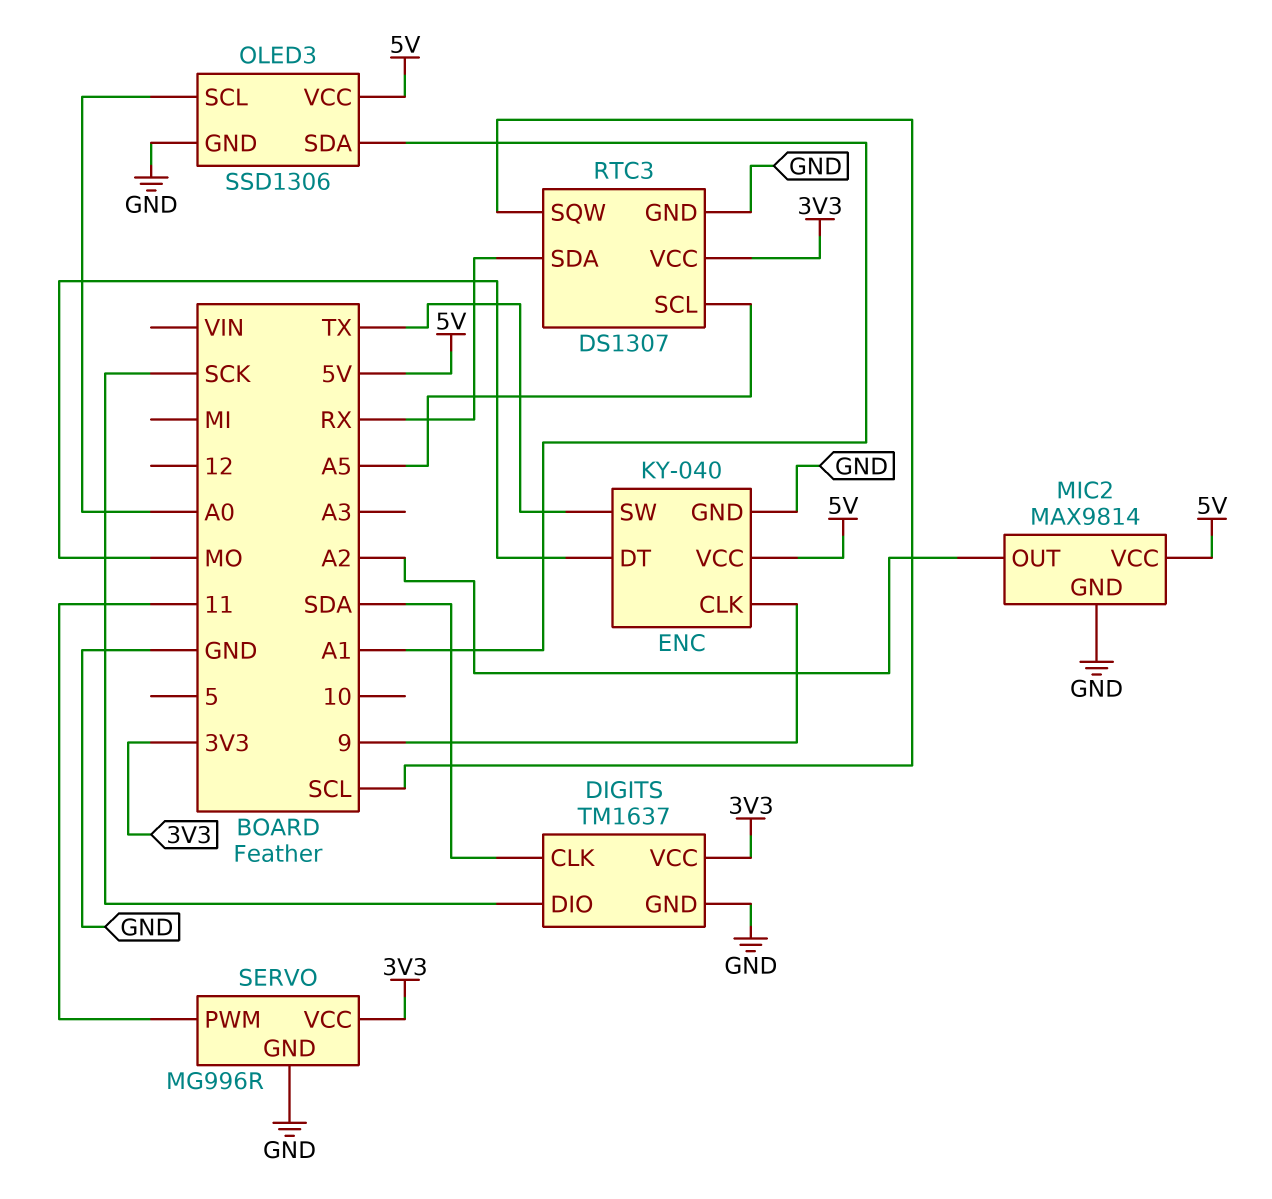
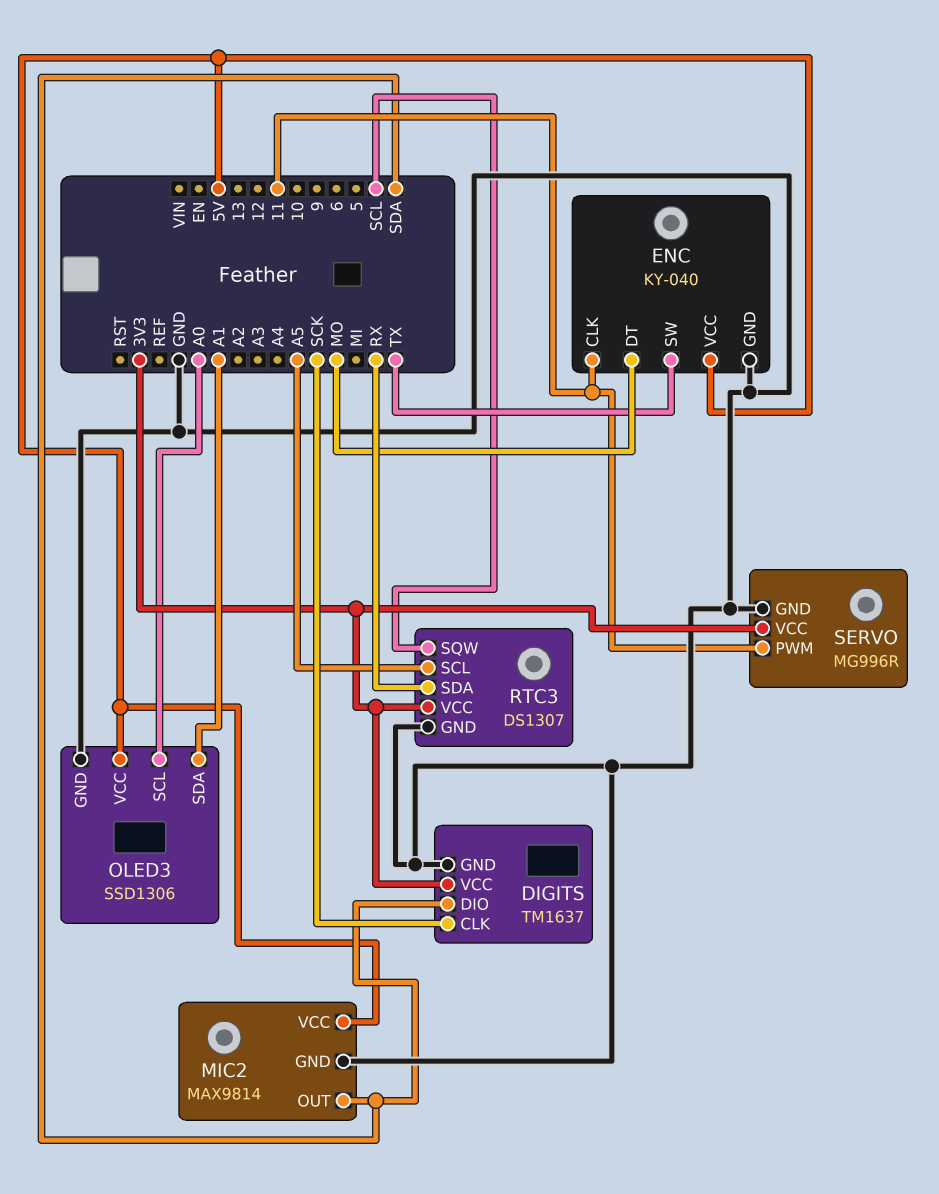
DIGITS pin CLK: SDA -> SCK
DIGITS pin DIO: SCK -> SDA
ENC pin CLK: 9 -> 11
MIC2 pin OUT: A2 -> SDA

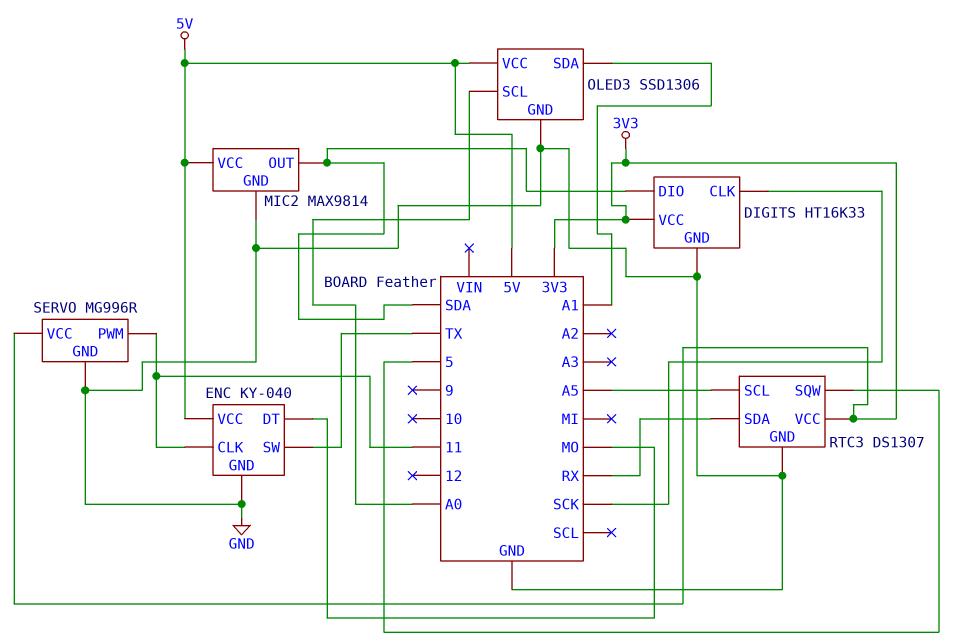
DIGITS: TM1637 -> HT16K33
RTC3 pin SQW: SCL -> 5

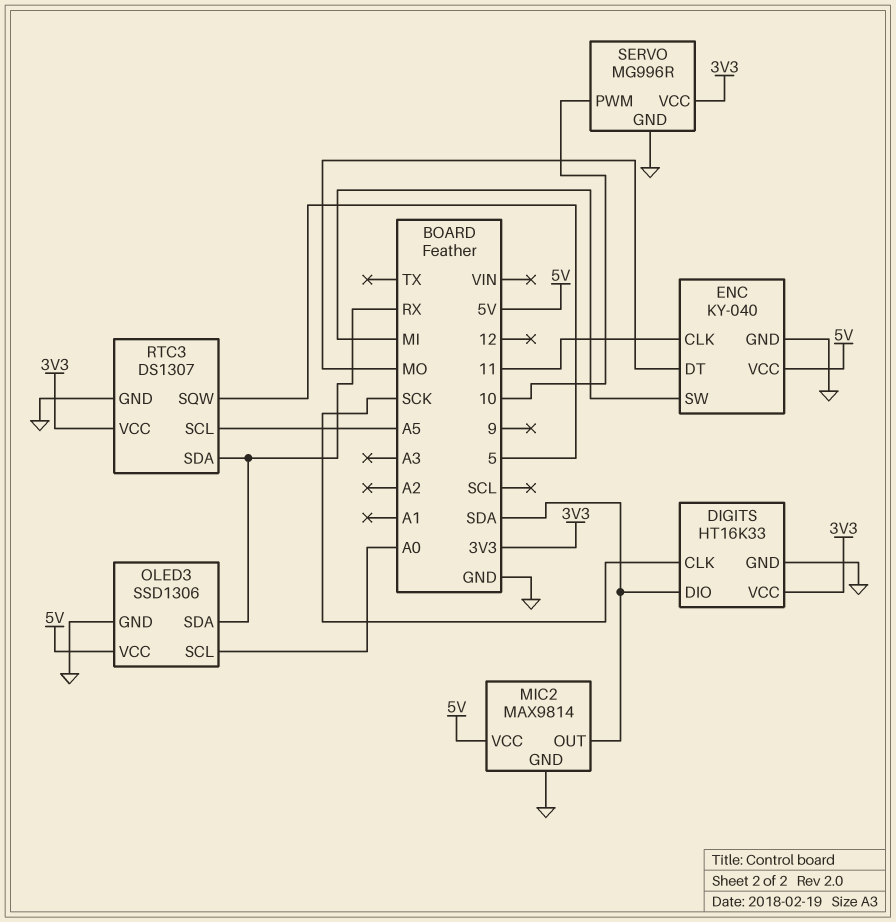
ENC pin SW: TX -> MI
OLED3 pin SDA: A1 -> RX
SERVO pin PWM: 11 -> 10

